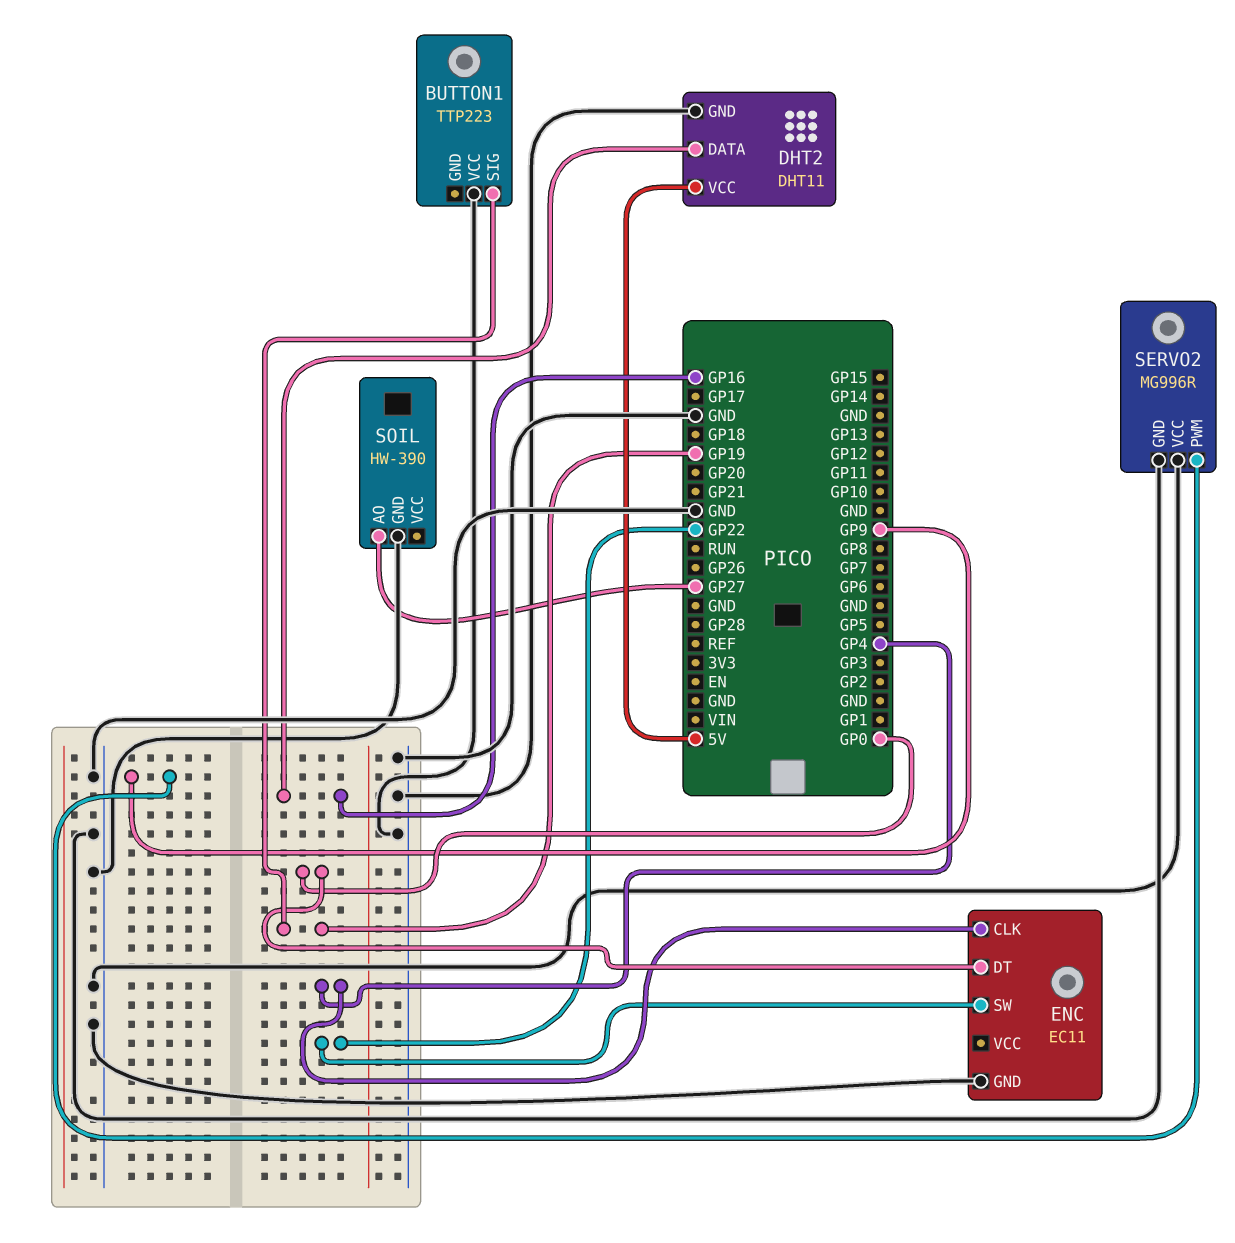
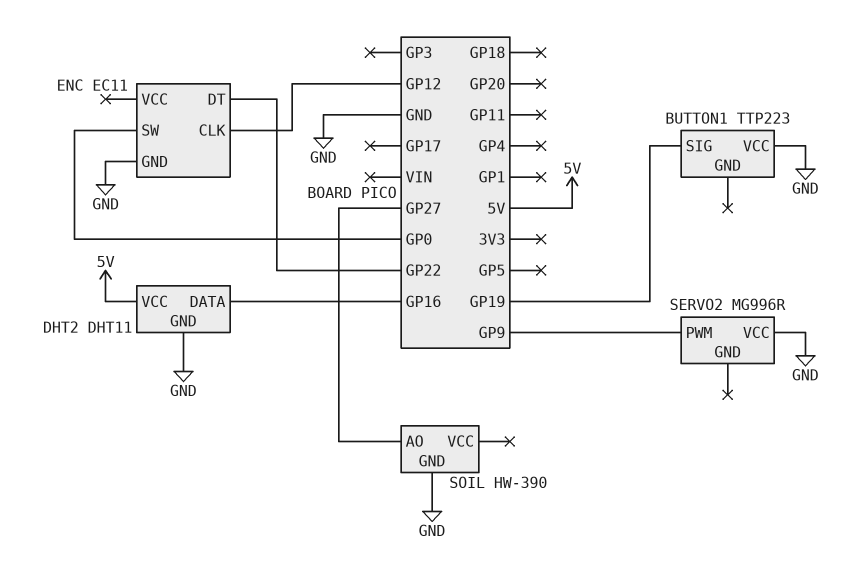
ENC pin CLK: GP4 -> GP12
ENC pin DT: GP0 -> GP22
ENC pin SW: GP22 -> GP0
SERVO2 pin GND: GND -> none

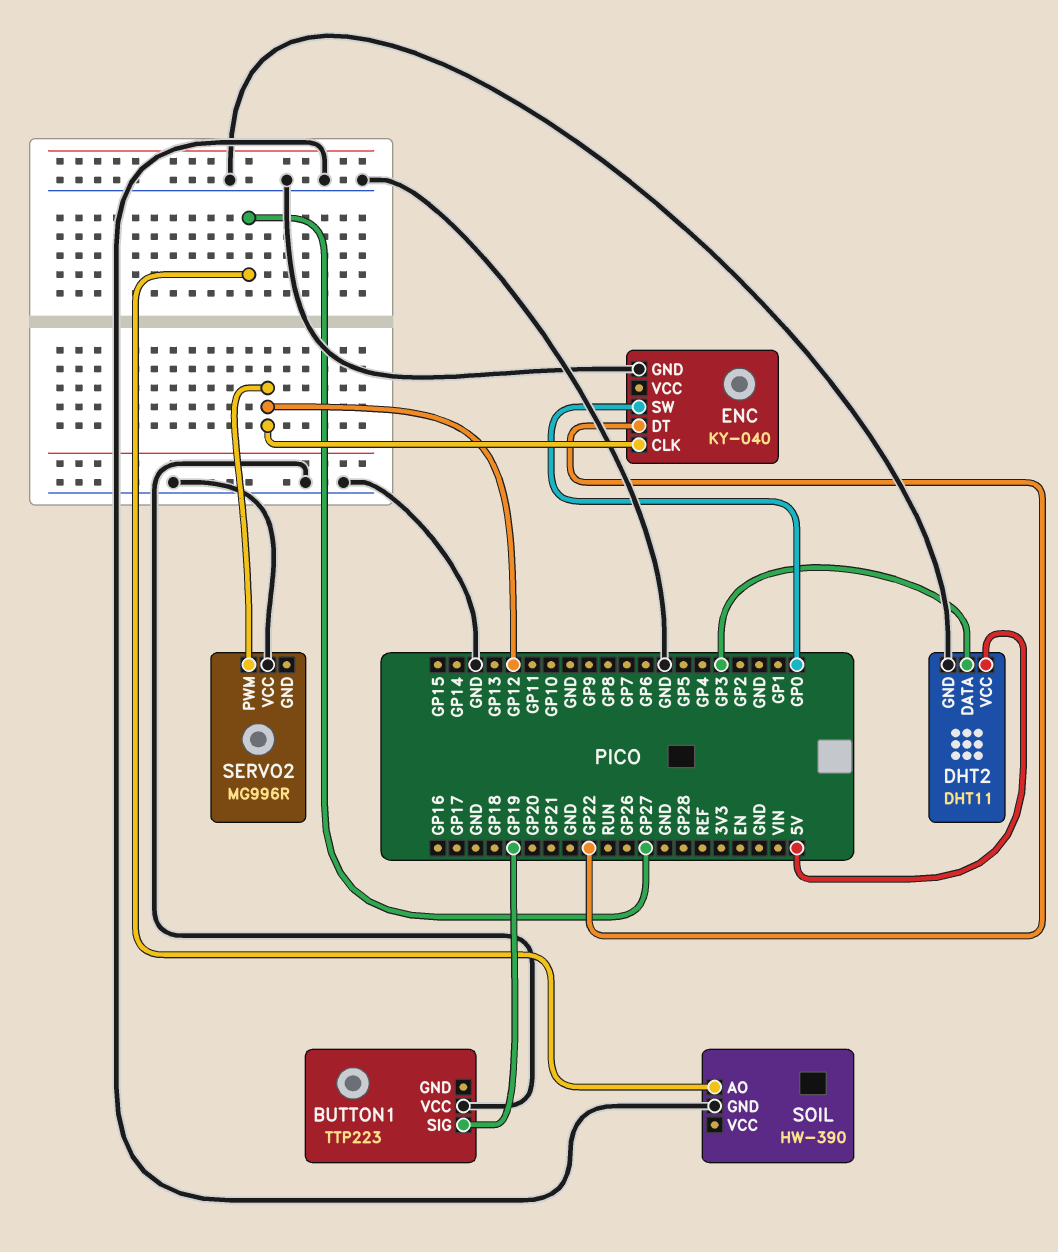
DHT2 pin DATA: GP16 -> GP3
ENC: EC11 -> KY-040
SERVO2 pin PWM: GP9 -> GP12

